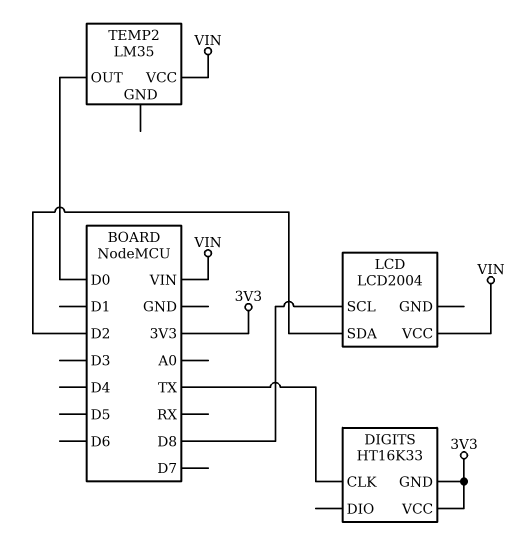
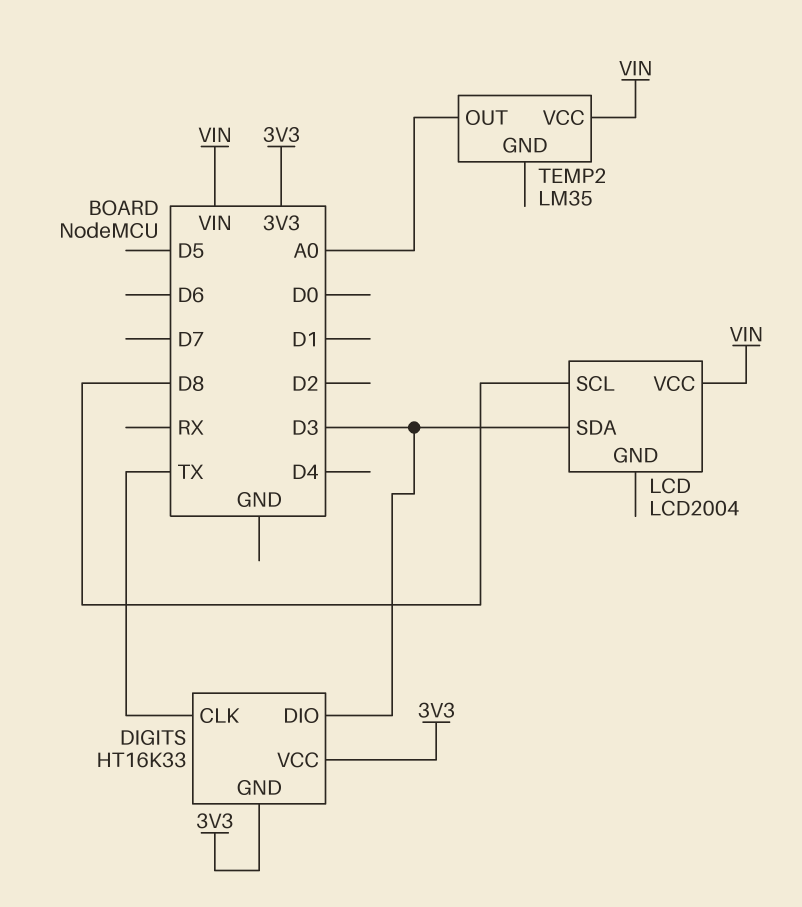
DIGITS pin DIO: none -> D3
LCD pin SDA: D2 -> D3
TEMP2 pin OUT: D0 -> A0

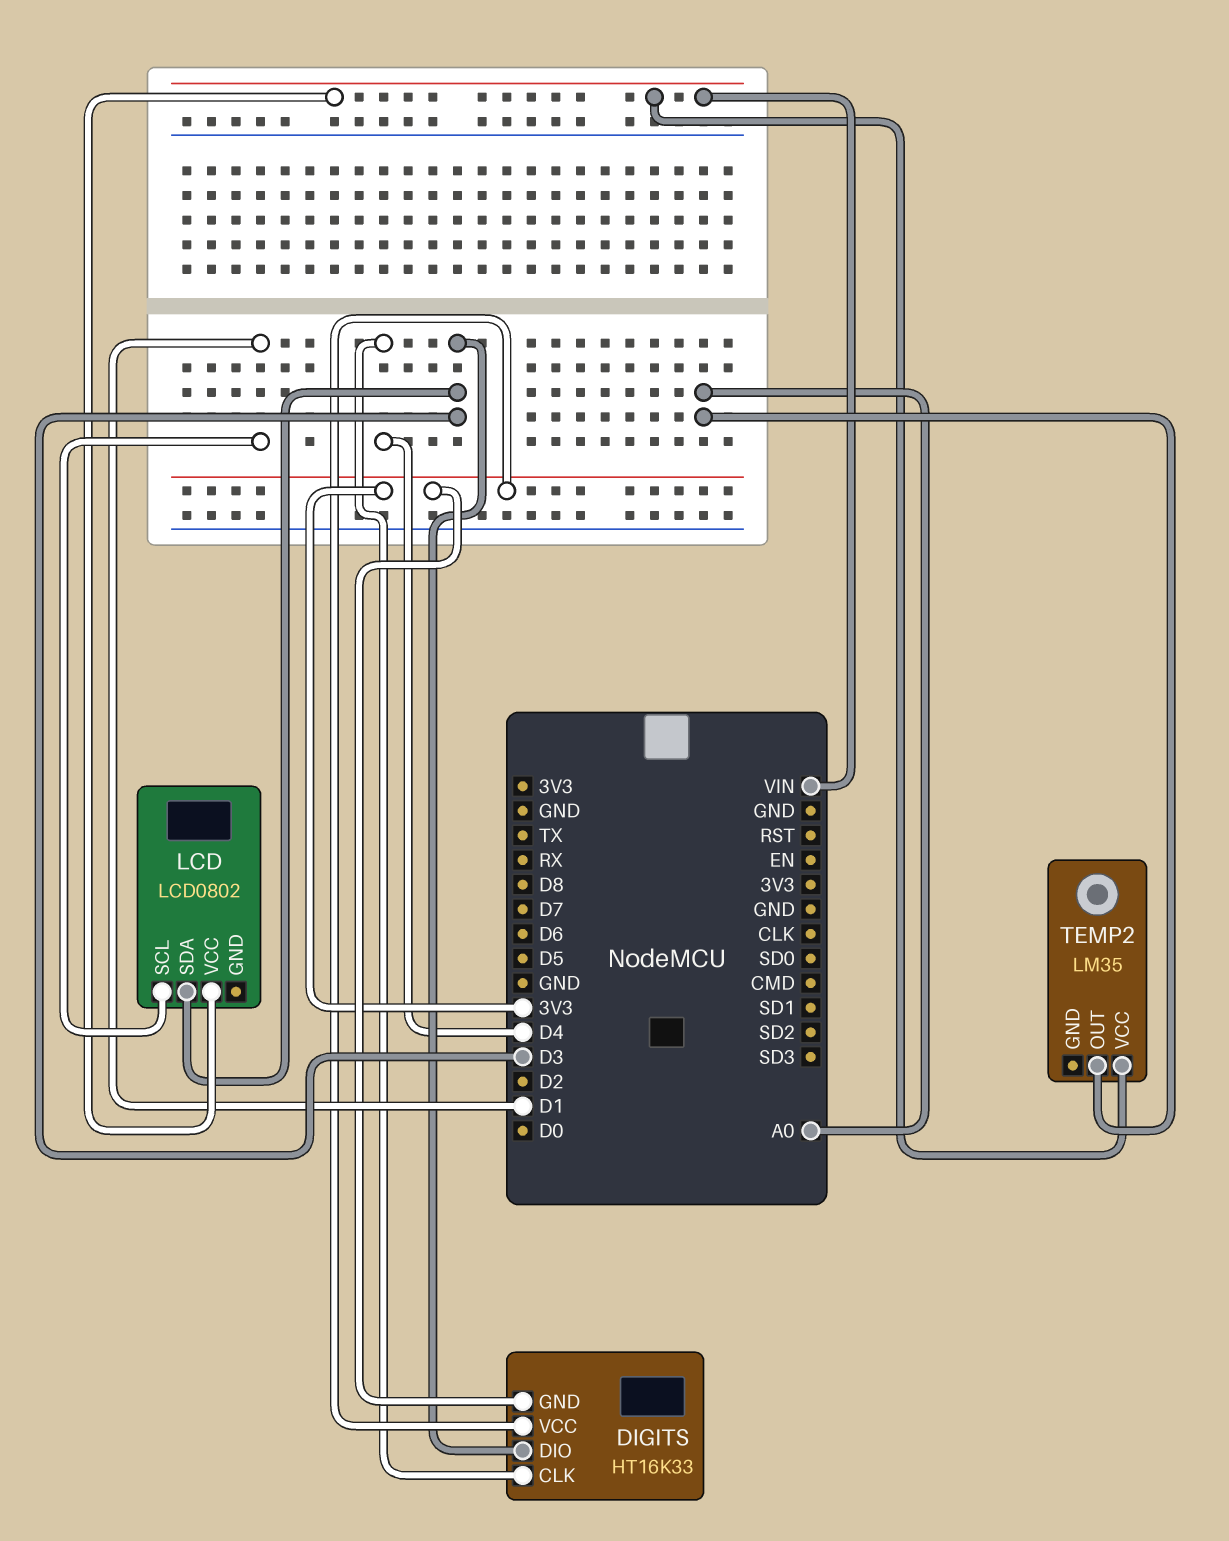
DIGITS pin CLK: TX -> D4
LCD: LCD2004 -> LCD0802
LCD pin SCL: D8 -> D1

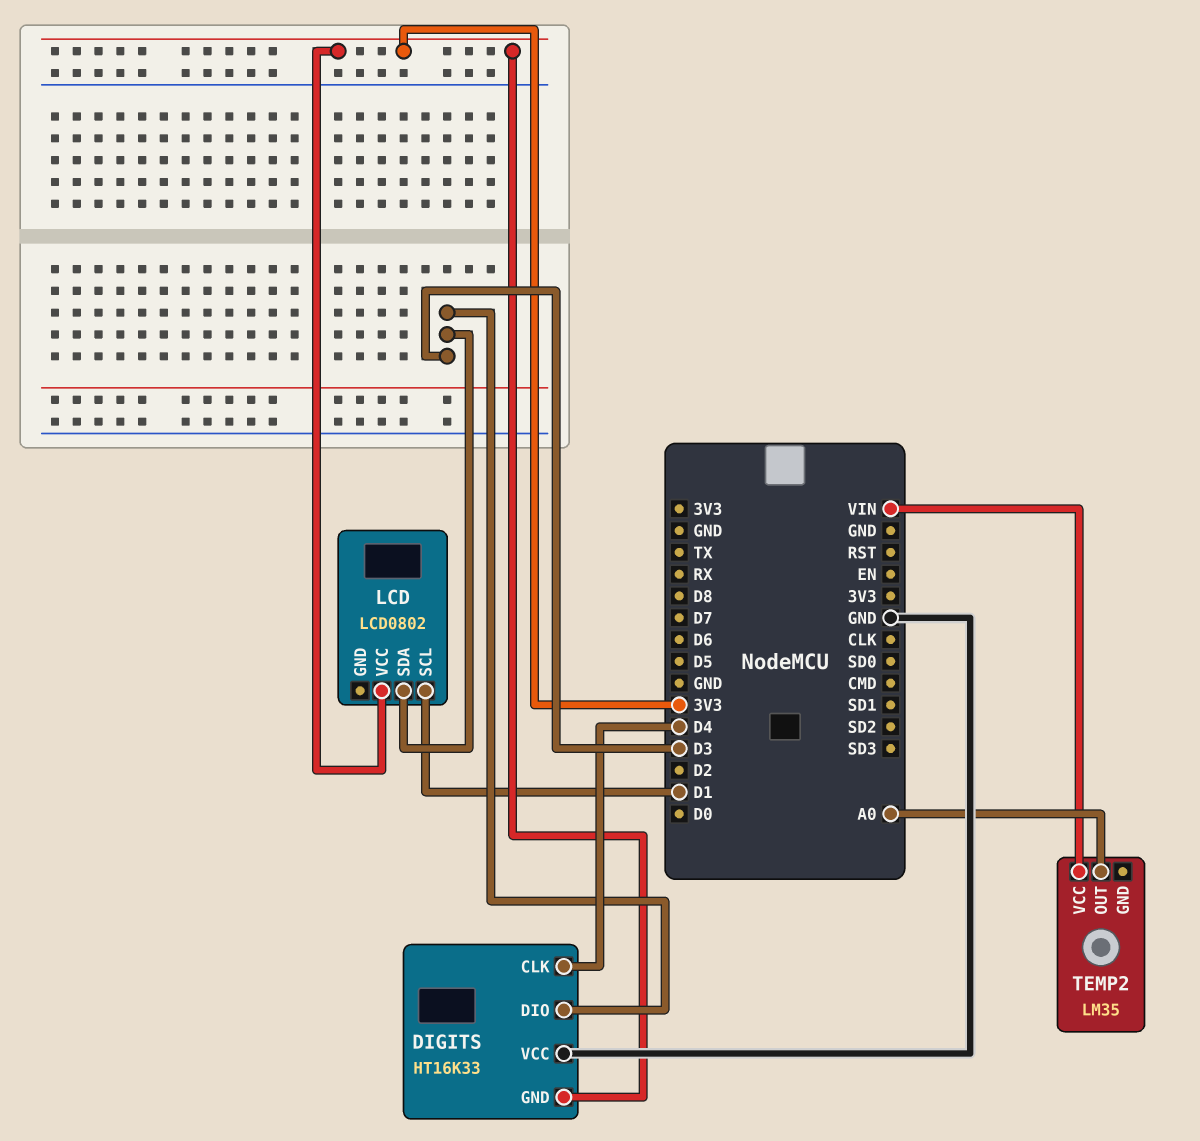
DIGITS pin VCC: 3V3 -> GND
LCD pin VCC: VIN -> 3V3

